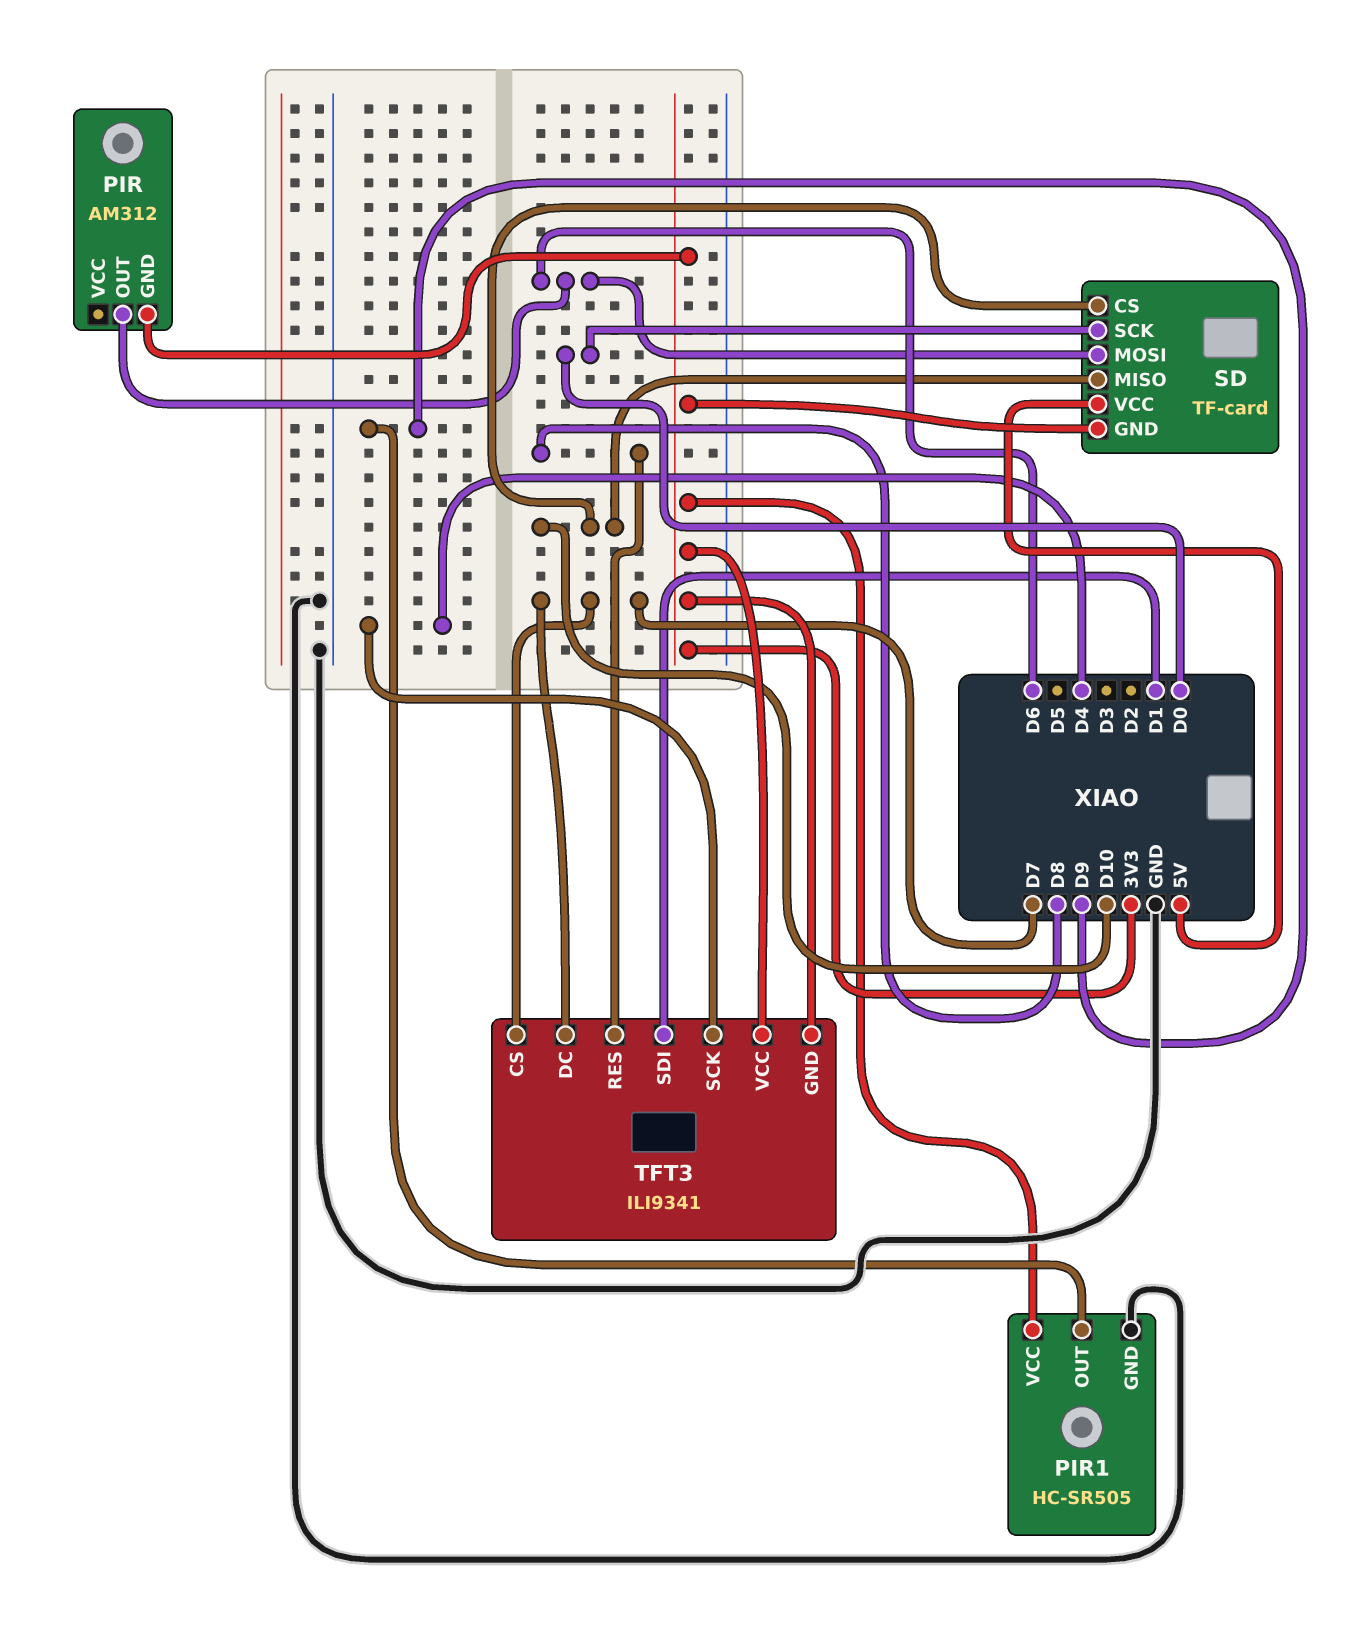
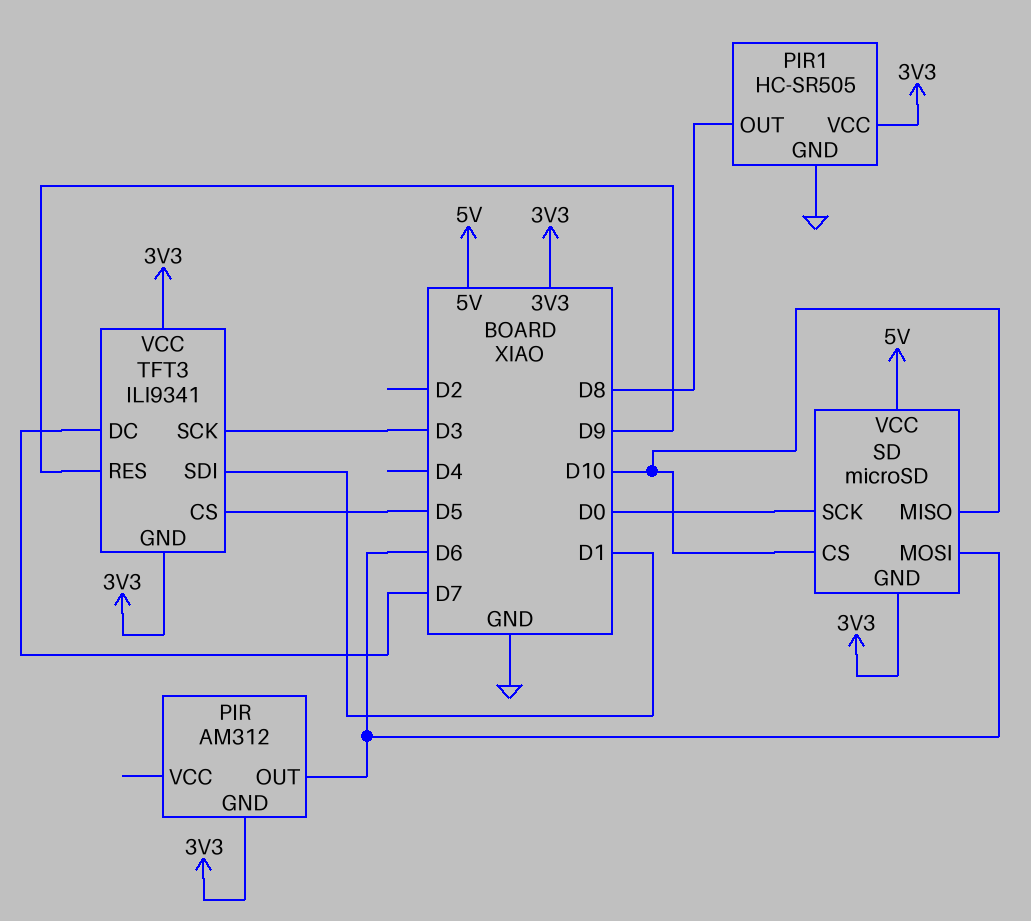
PIR1 pin OUT: D9 -> D8
SD: TF-card -> microSD
TFT3 pin CS: D7 -> D5
TFT3 pin RES: D8 -> D9
TFT3 pin SCK: D4 -> D3

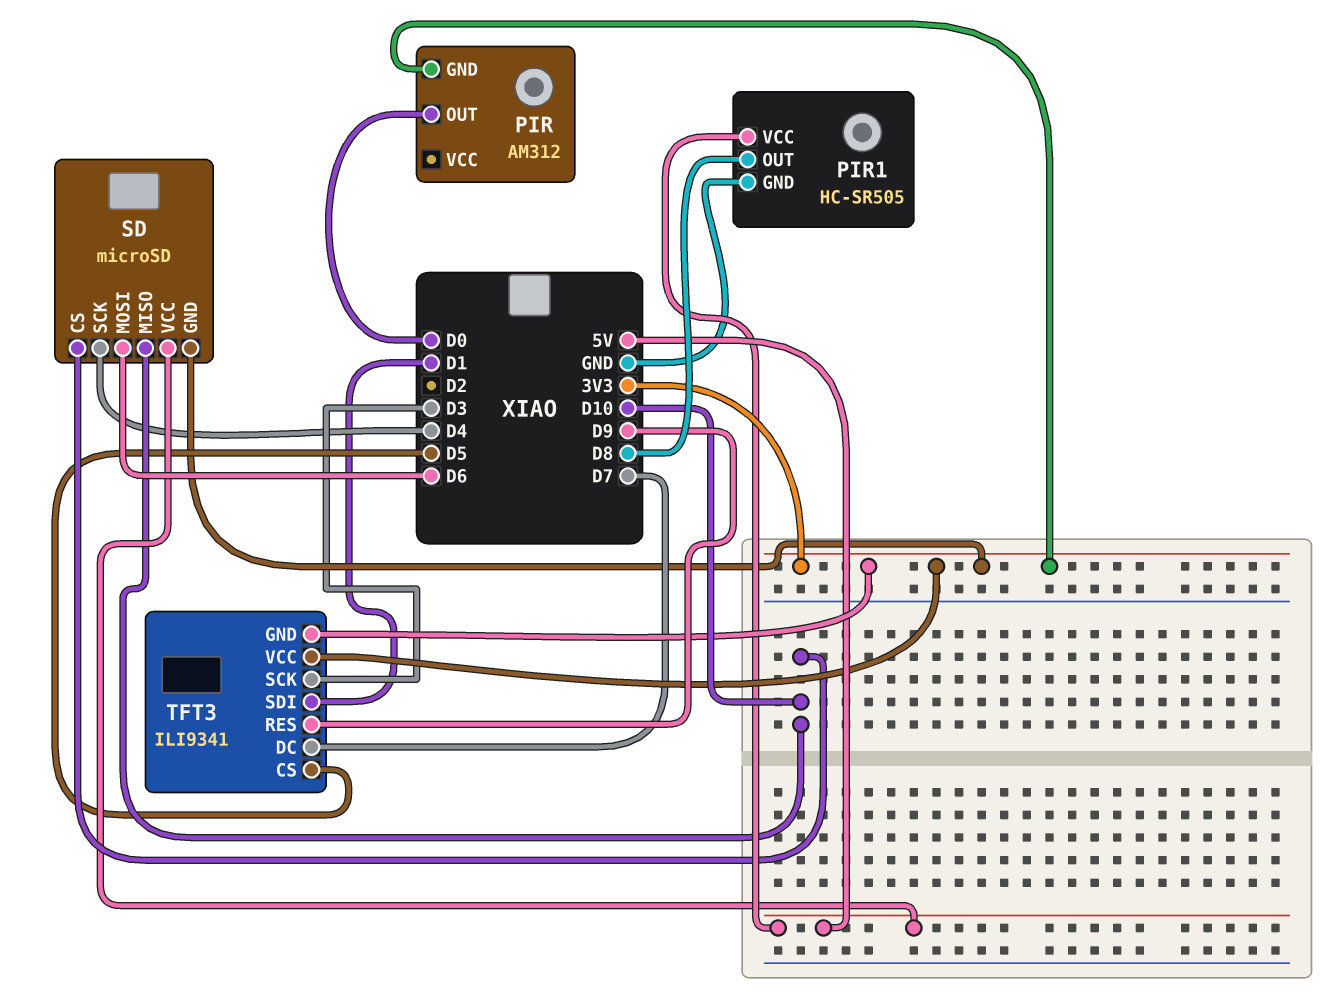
PIR pin OUT: D6 -> D0
PIR1 pin VCC: 3V3 -> 5V
SD pin SCK: D0 -> D4

